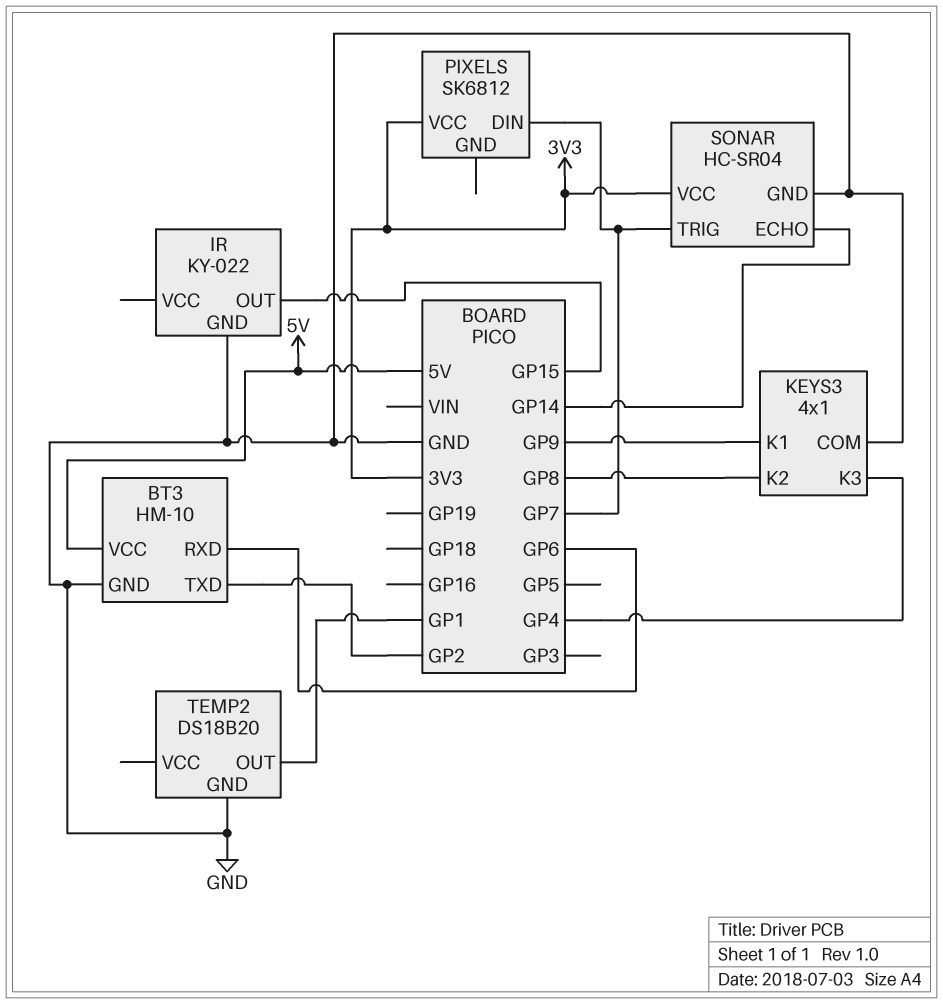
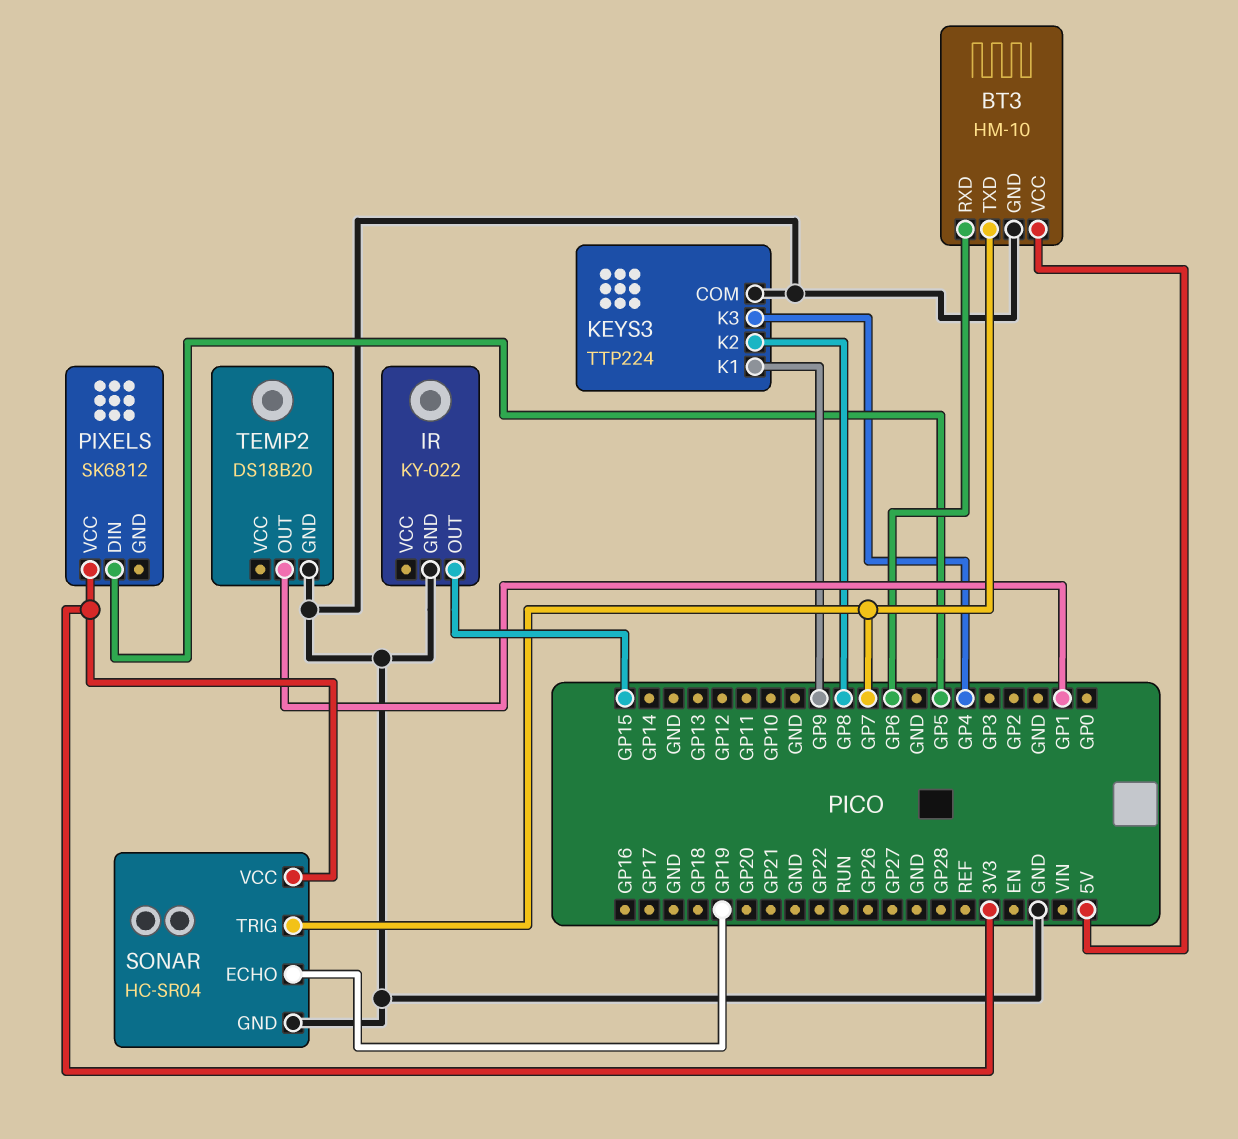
BT3 pin TXD: GP2 -> GP7
KEYS3: 4x1 -> TTP224
PIXELS pin DIN: GP7 -> GP5
SONAR pin ECHO: GP14 -> GP19

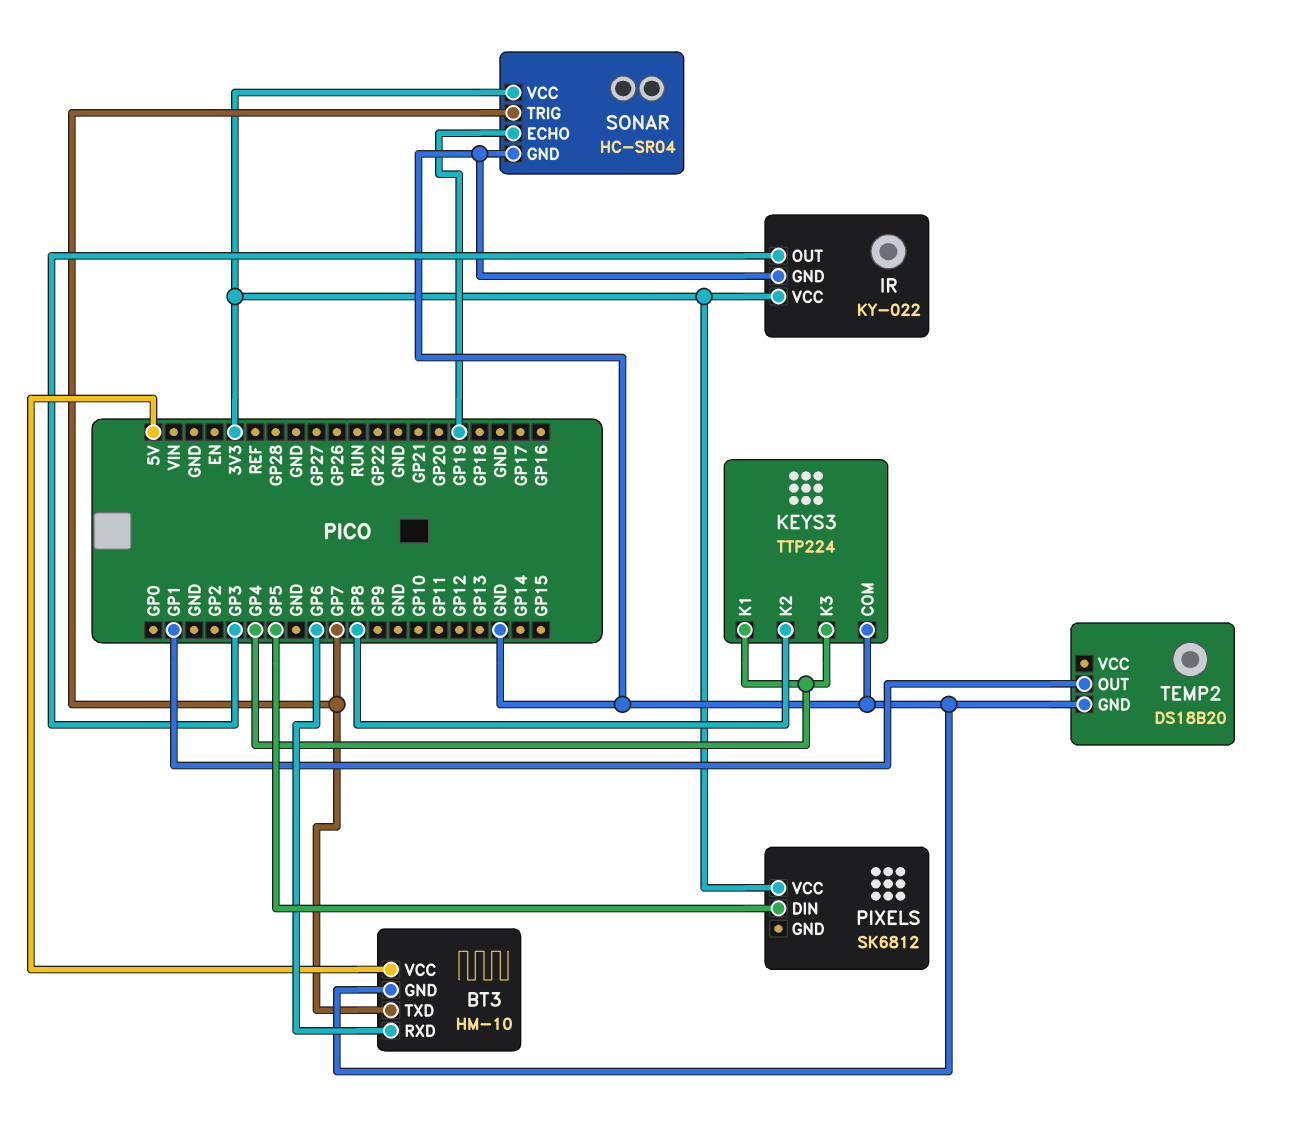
IR pin OUT: GP15 -> GP3
IR pin VCC: none -> 3V3
KEYS3 pin K1: GP9 -> GP4

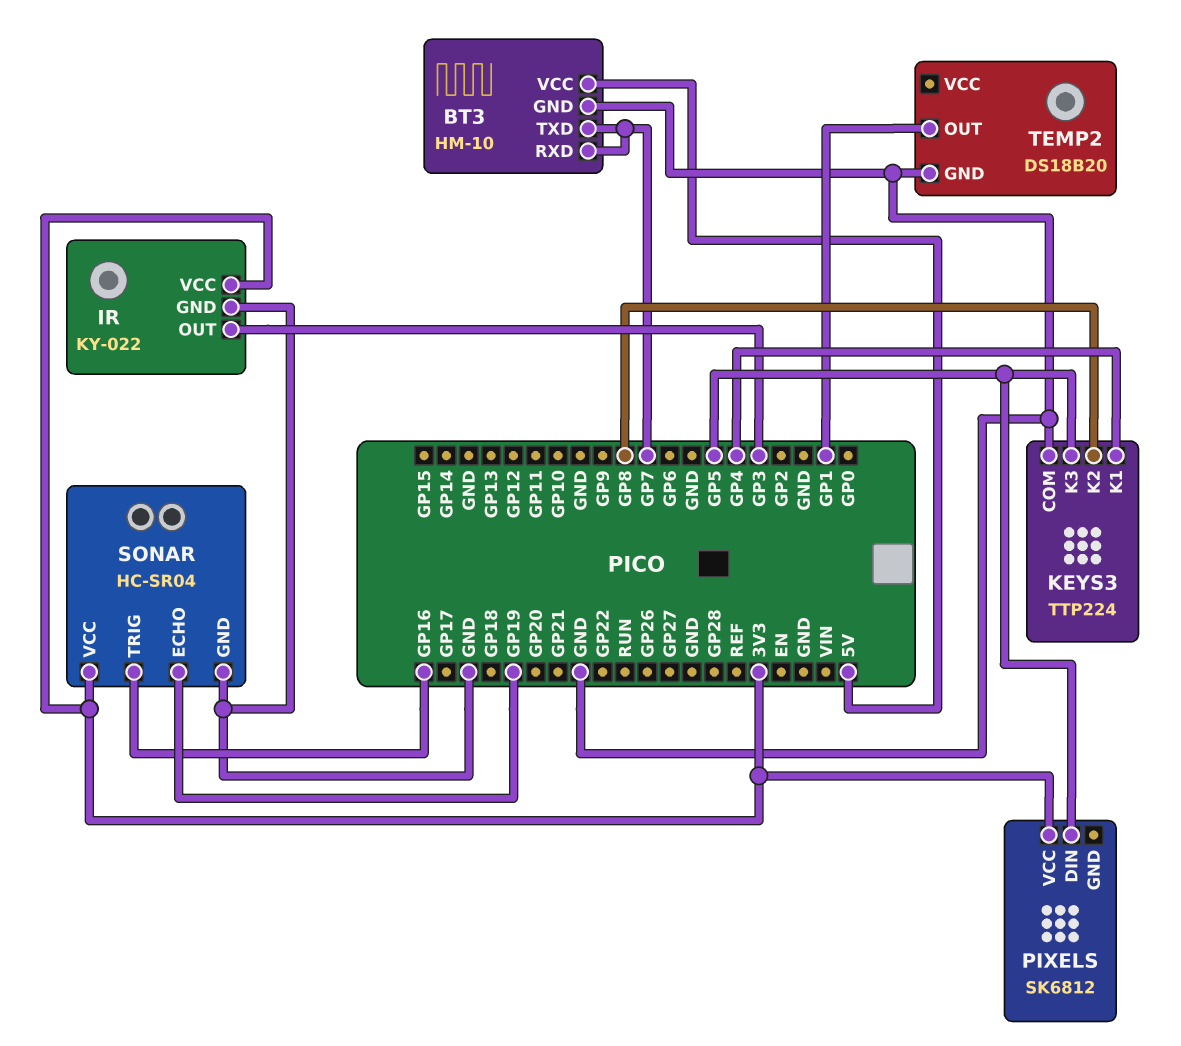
BT3 pin RXD: GP6 -> GP7
KEYS3 pin K3: GP4 -> GP5
SONAR pin TRIG: GP7 -> GP16

